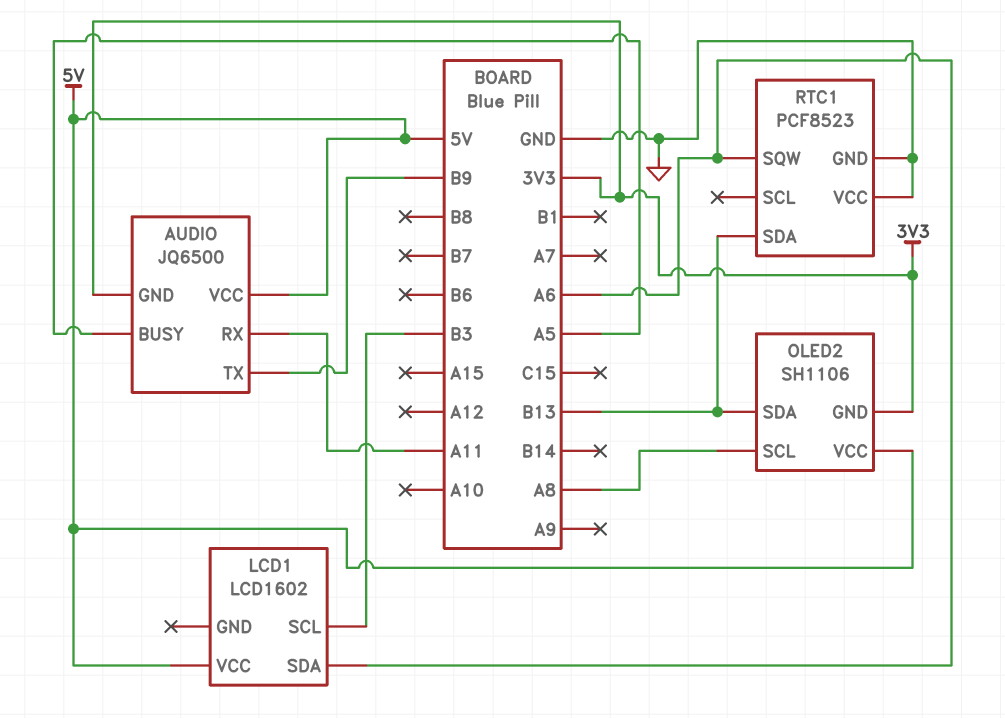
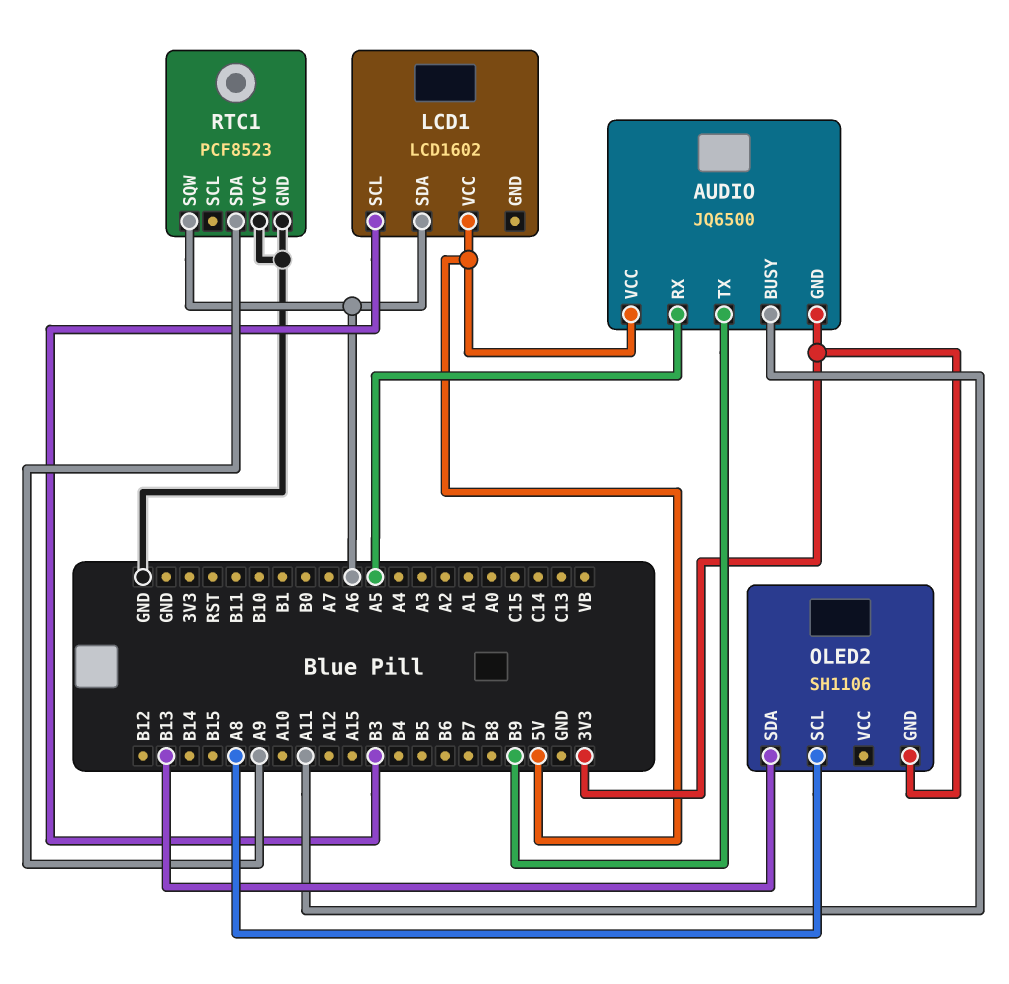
AUDIO pin BUSY: A5 -> A11
AUDIO pin RX: A11 -> A5
OLED2 pin VCC: 5V -> none
RTC1 pin SDA: B13 -> A9

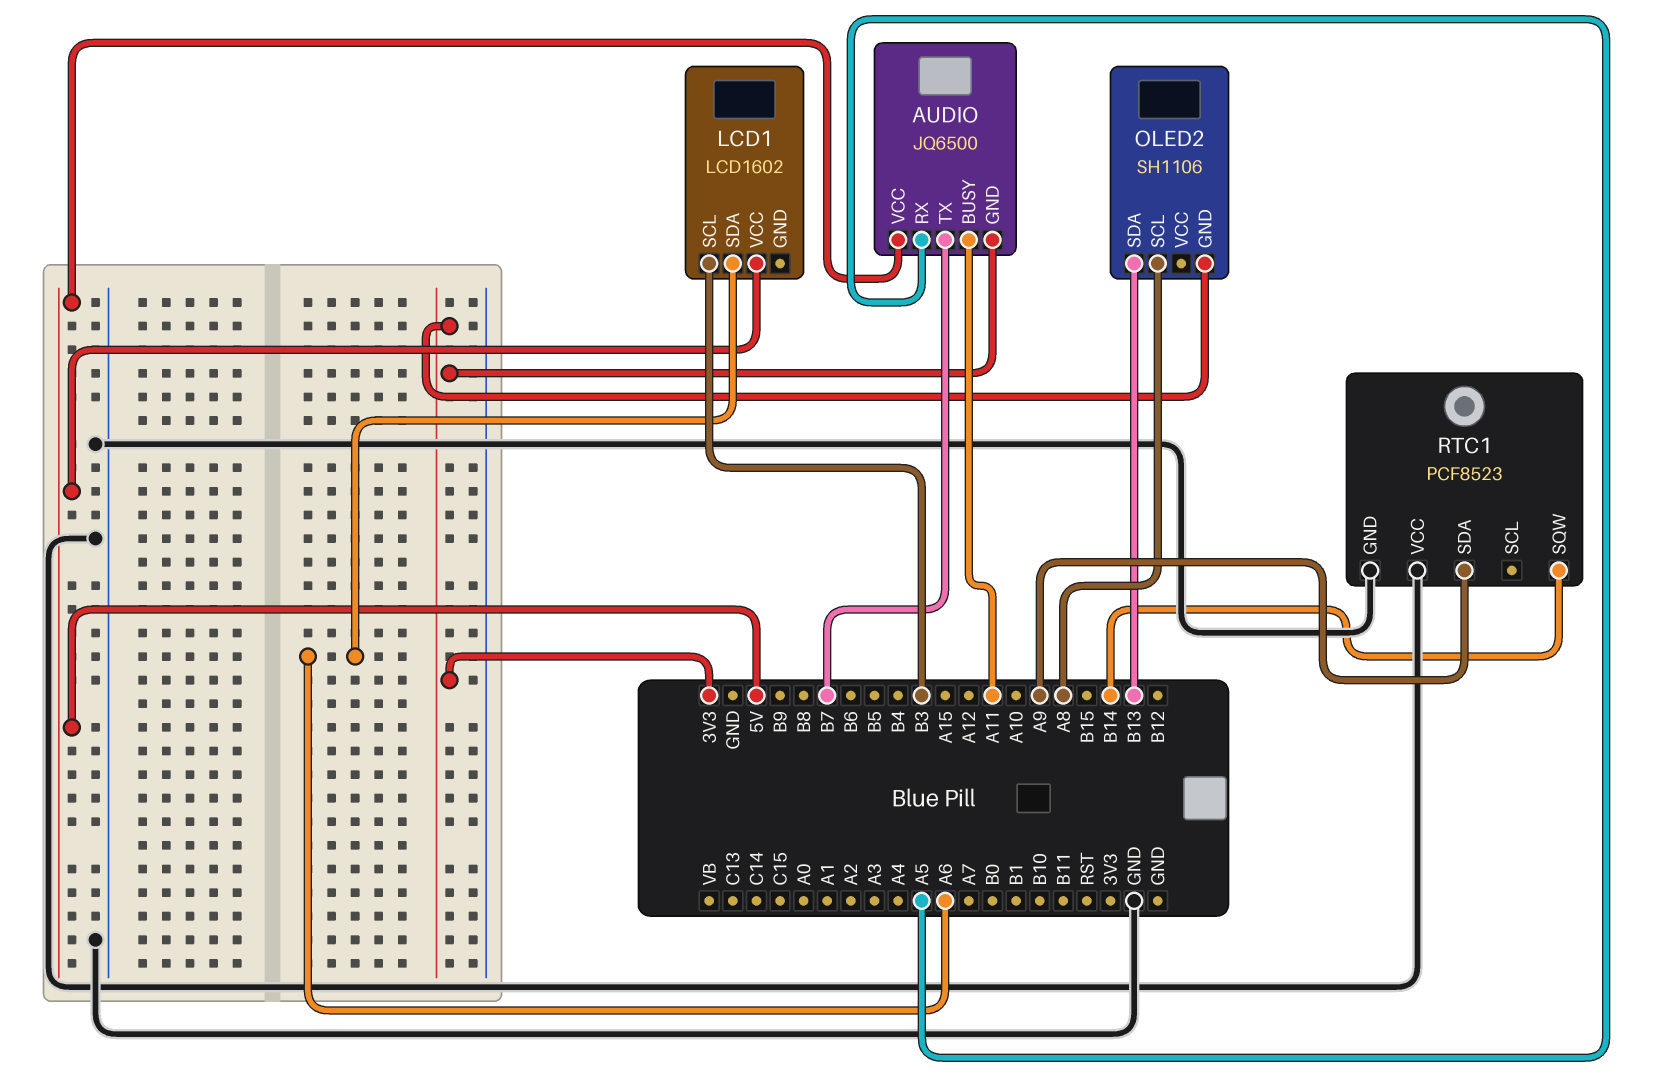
AUDIO pin TX: B9 -> B7
RTC1 pin SQW: A6 -> B14

